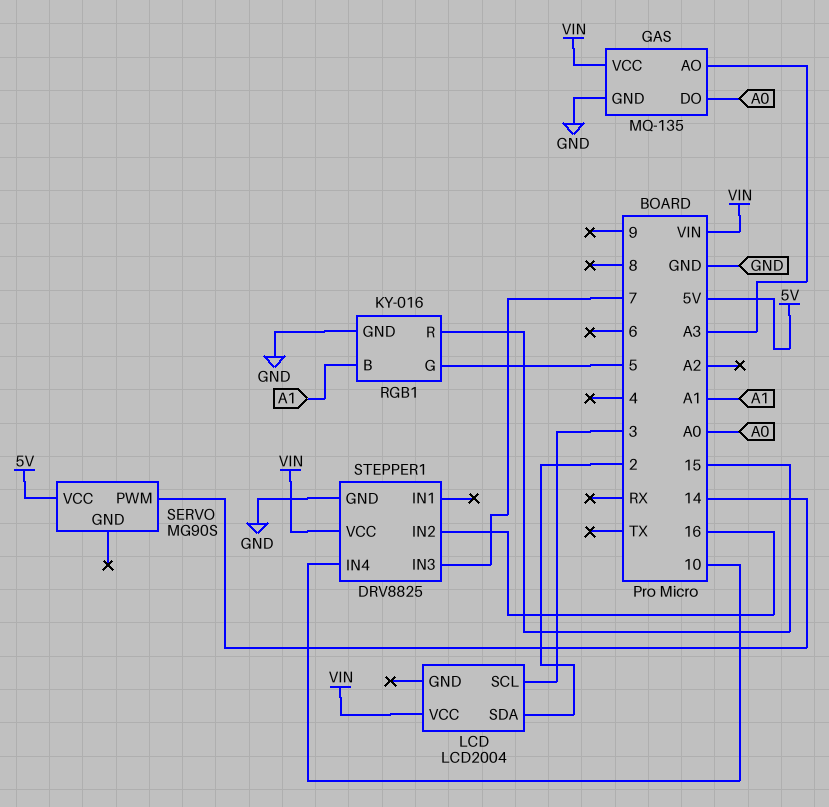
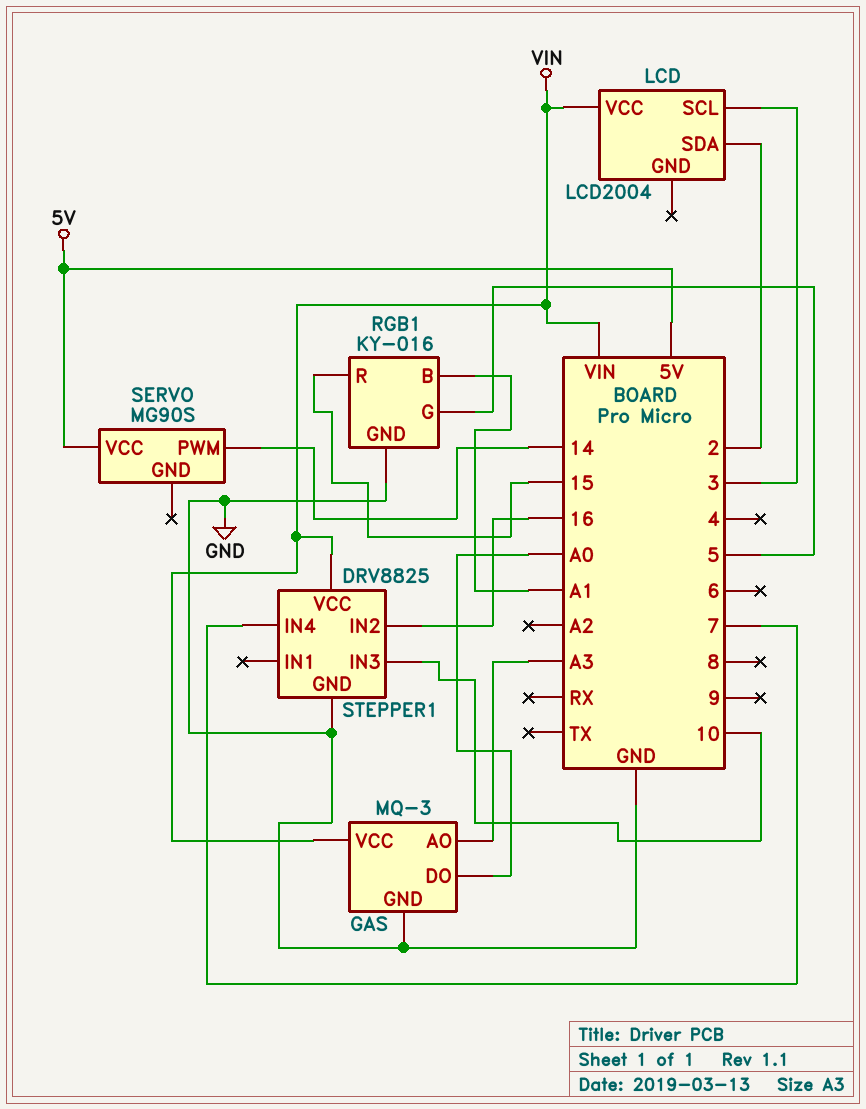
GAS: MQ-135 -> MQ-3
STEPPER1 pin IN3: 7 -> 10
STEPPER1 pin IN4: 10 -> 7

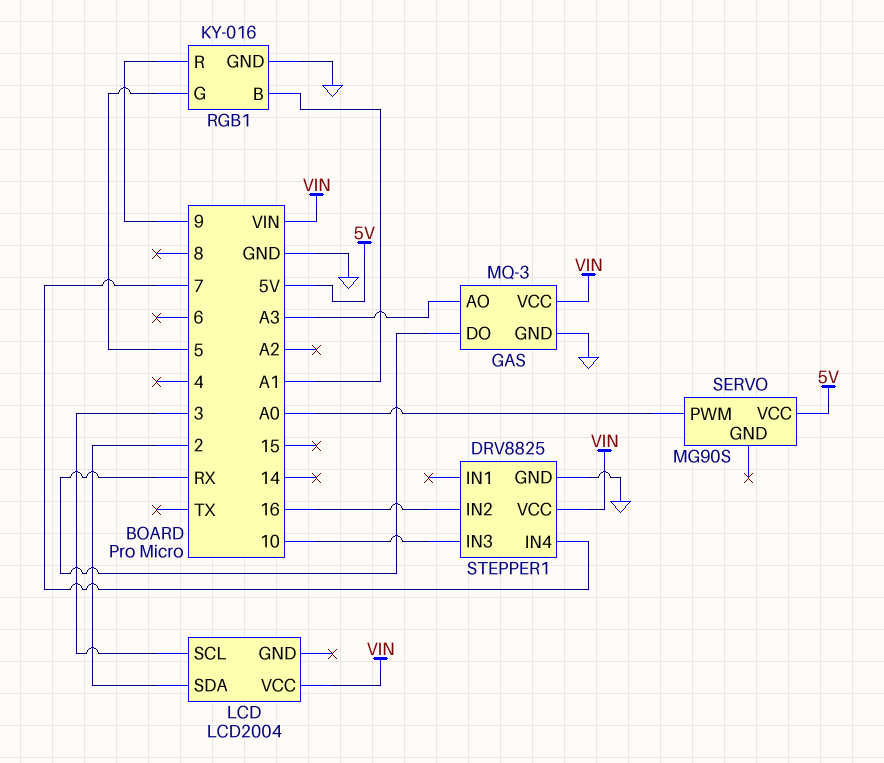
GAS pin DO: A0 -> RX
RGB1 pin R: 15 -> 9
SERVO pin PWM: 14 -> A0

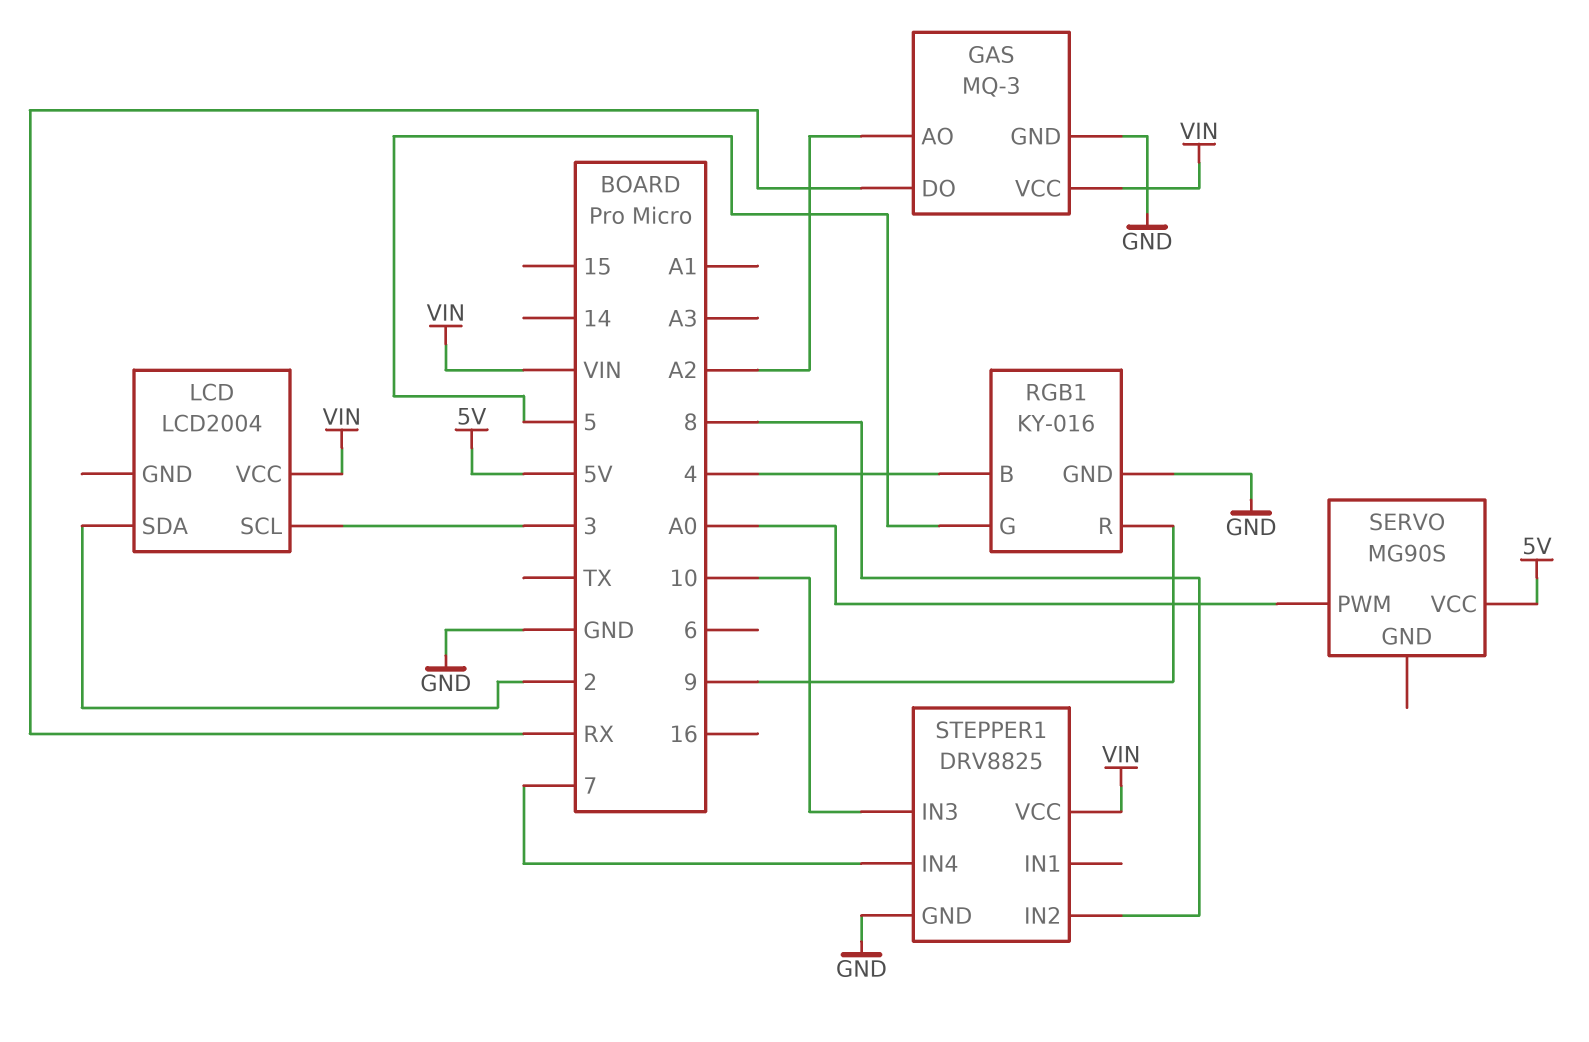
GAS pin AO: A3 -> A2
RGB1 pin B: A1 -> 4
STEPPER1 pin IN2: 16 -> 8

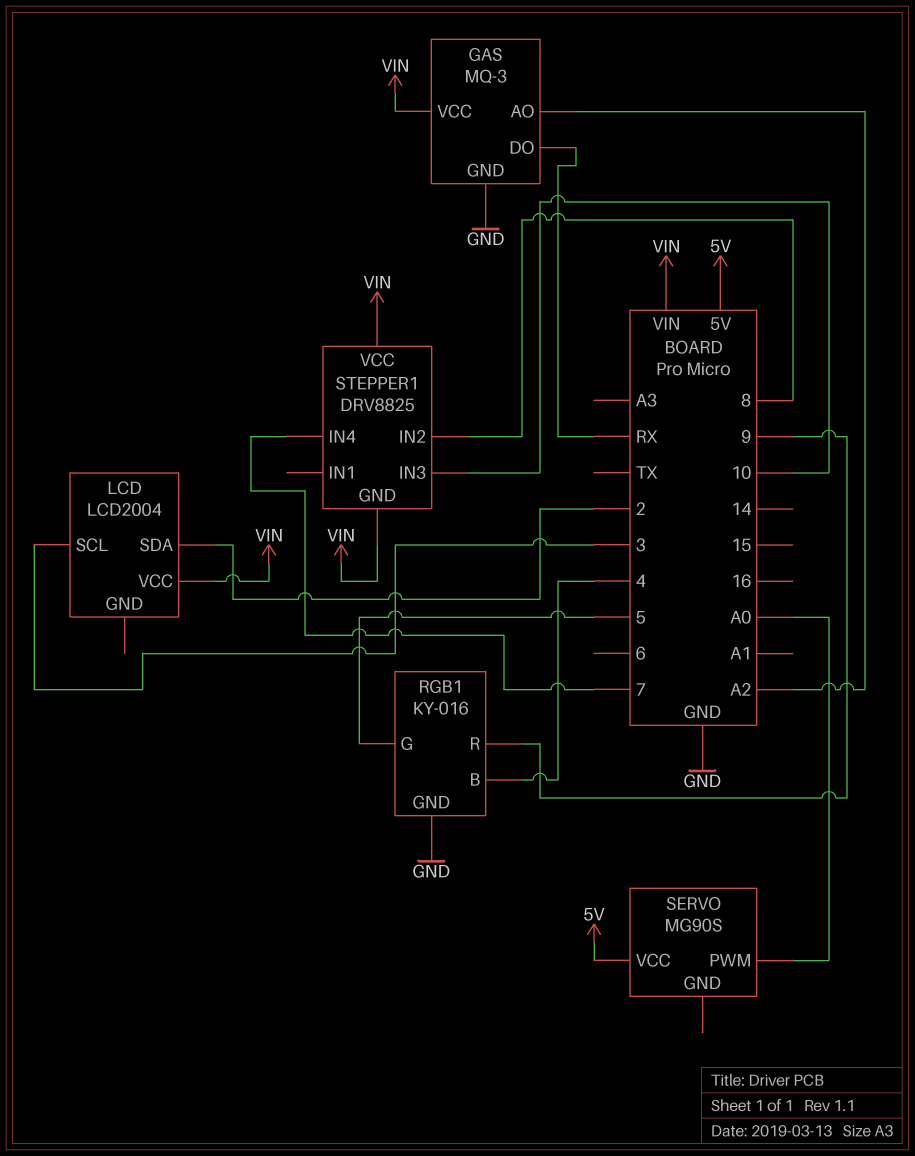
STEPPER1 pin GND: GND -> VIN

